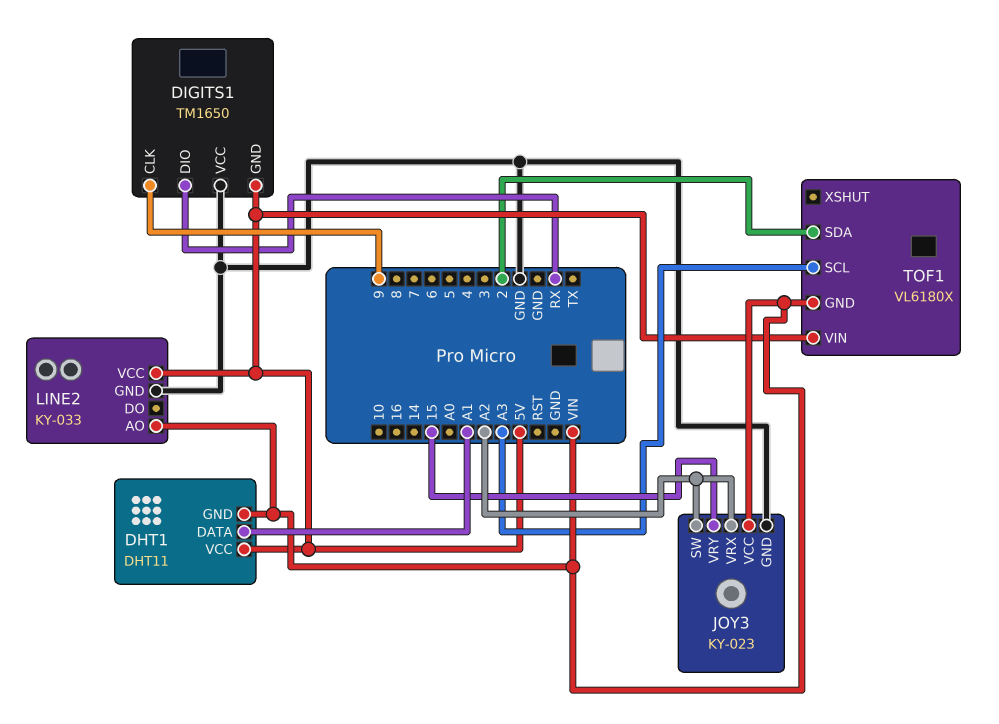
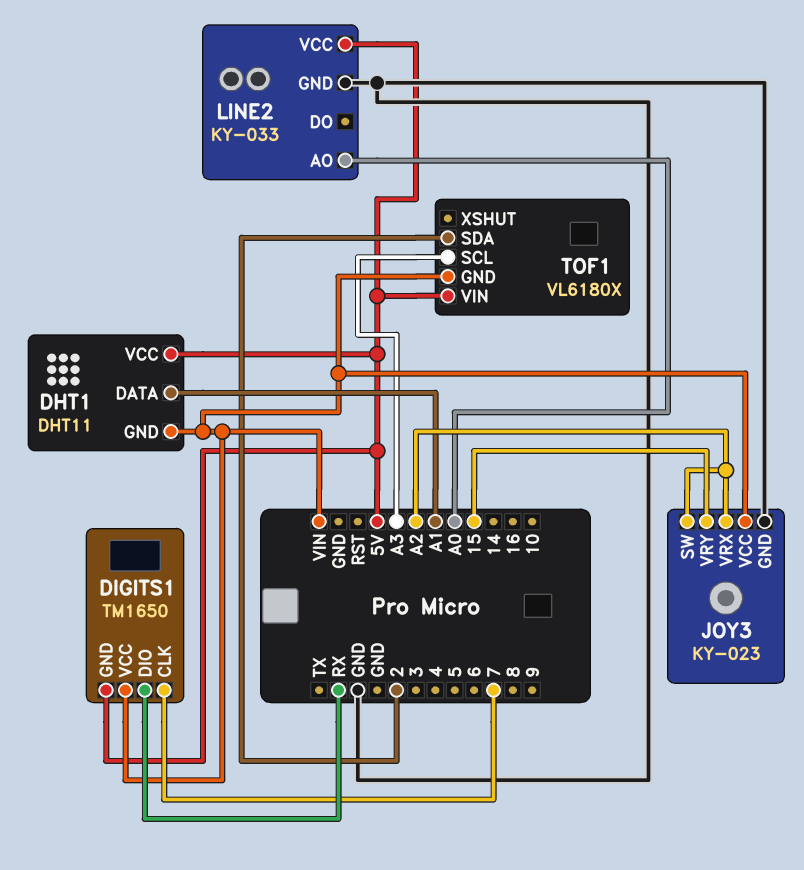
DIGITS1 pin CLK: 9 -> 7
DIGITS1 pin VCC: GND -> VIN
LINE2 pin AO: VIN -> A0

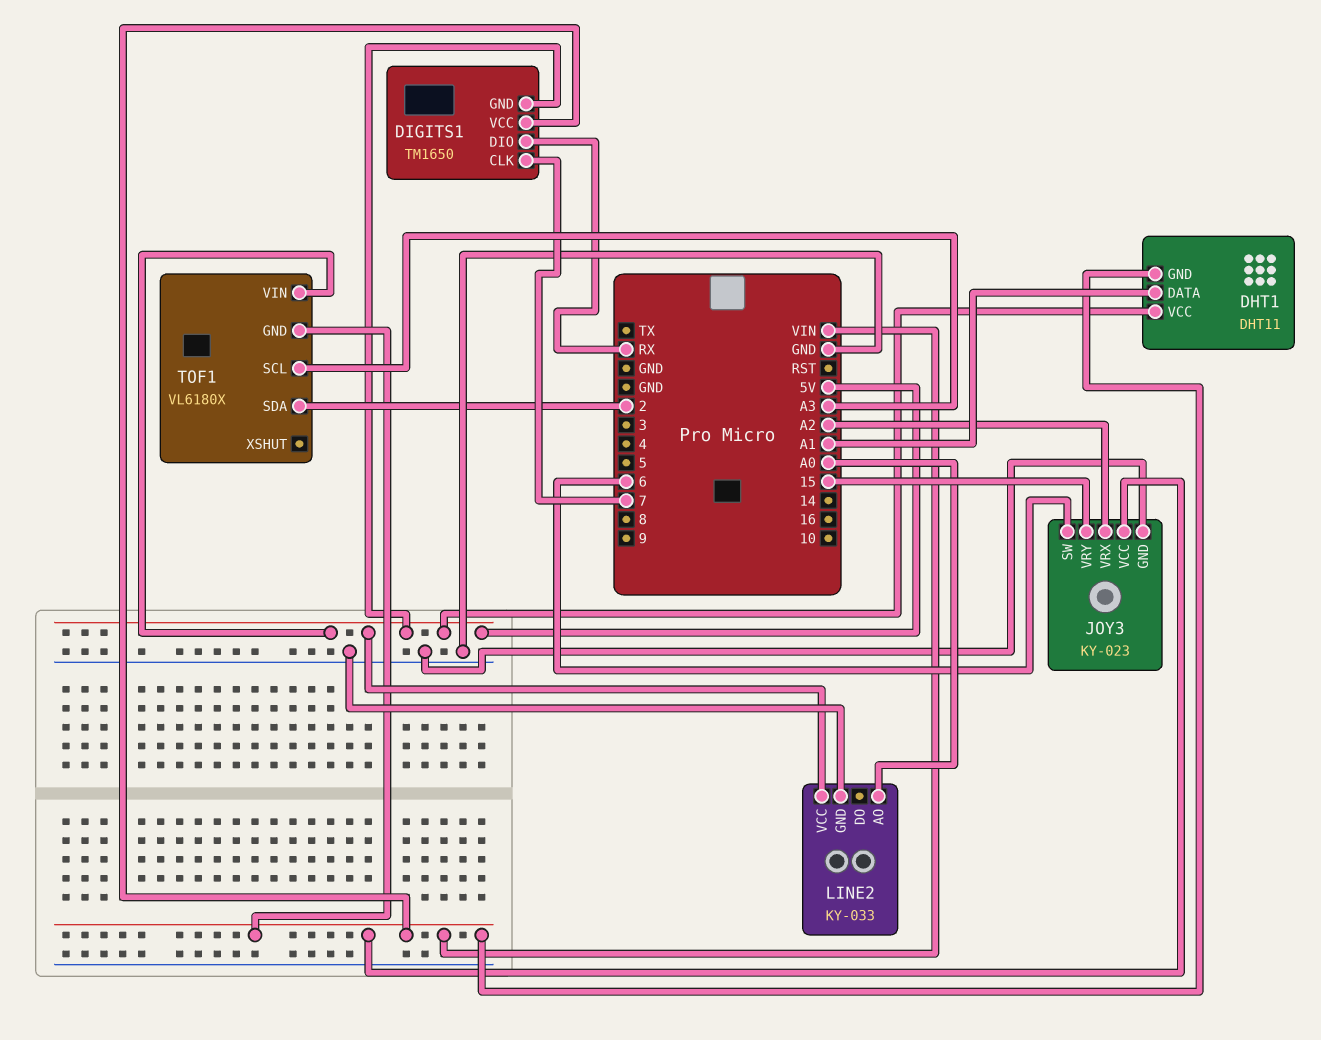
JOY3 pin SW: A2 -> 6

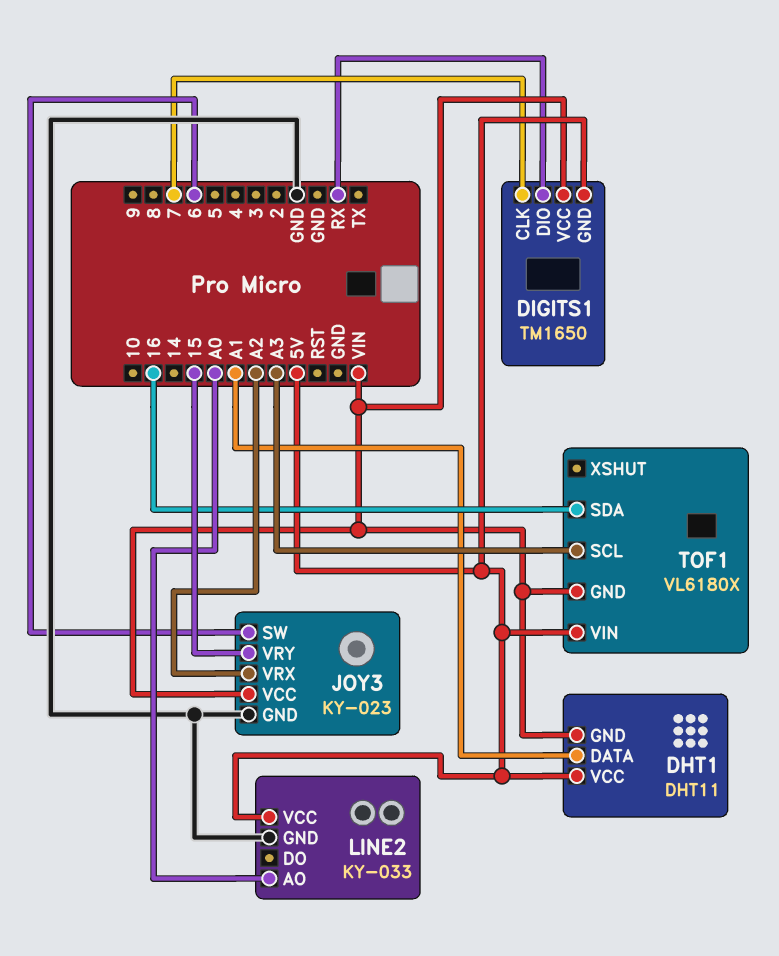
TOF1 pin SDA: 2 -> 16

